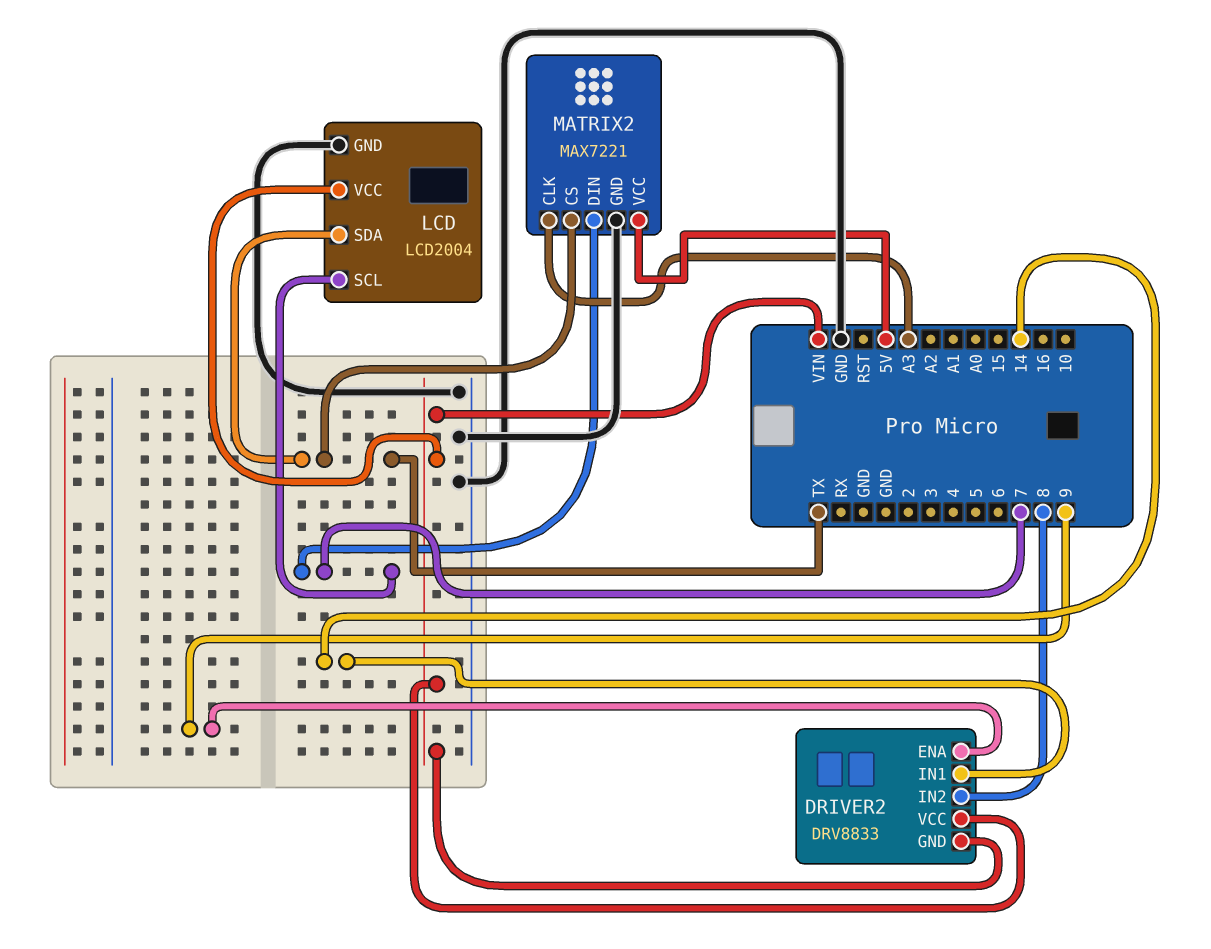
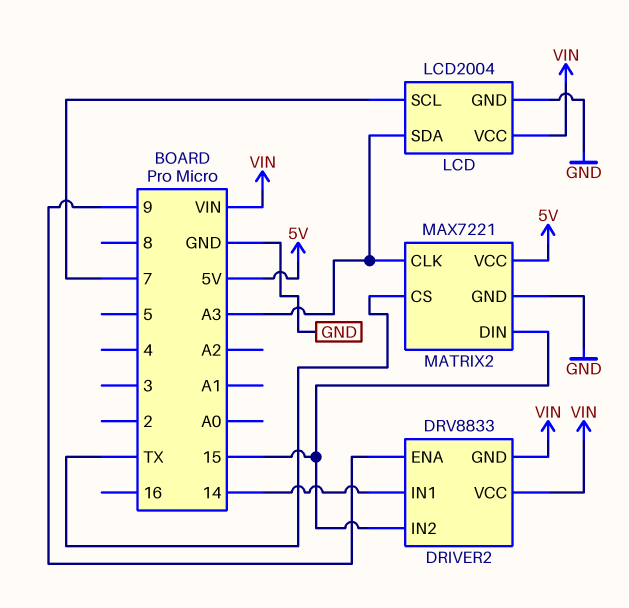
DRIVER2 pin IN2: 8 -> 15
LCD pin SDA: TX -> A3
MATRIX2 pin DIN: 7 -> 15

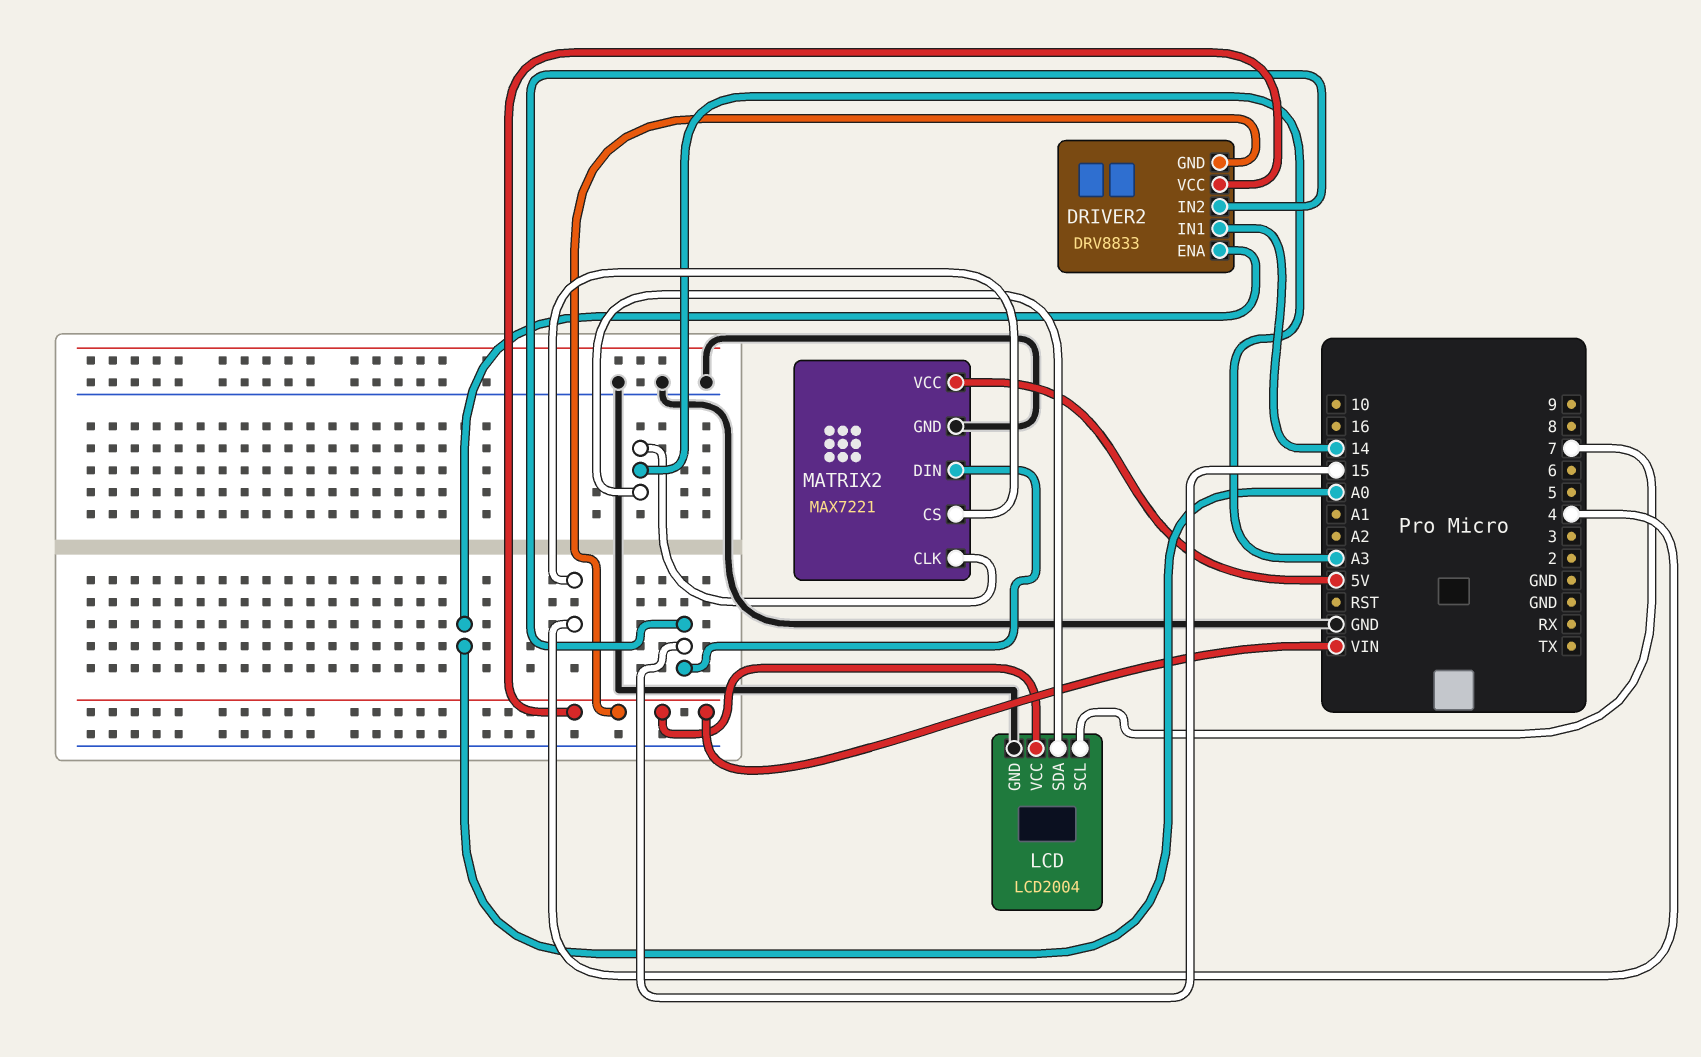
DRIVER2 pin ENA: 9 -> A0
MATRIX2 pin CS: TX -> 4

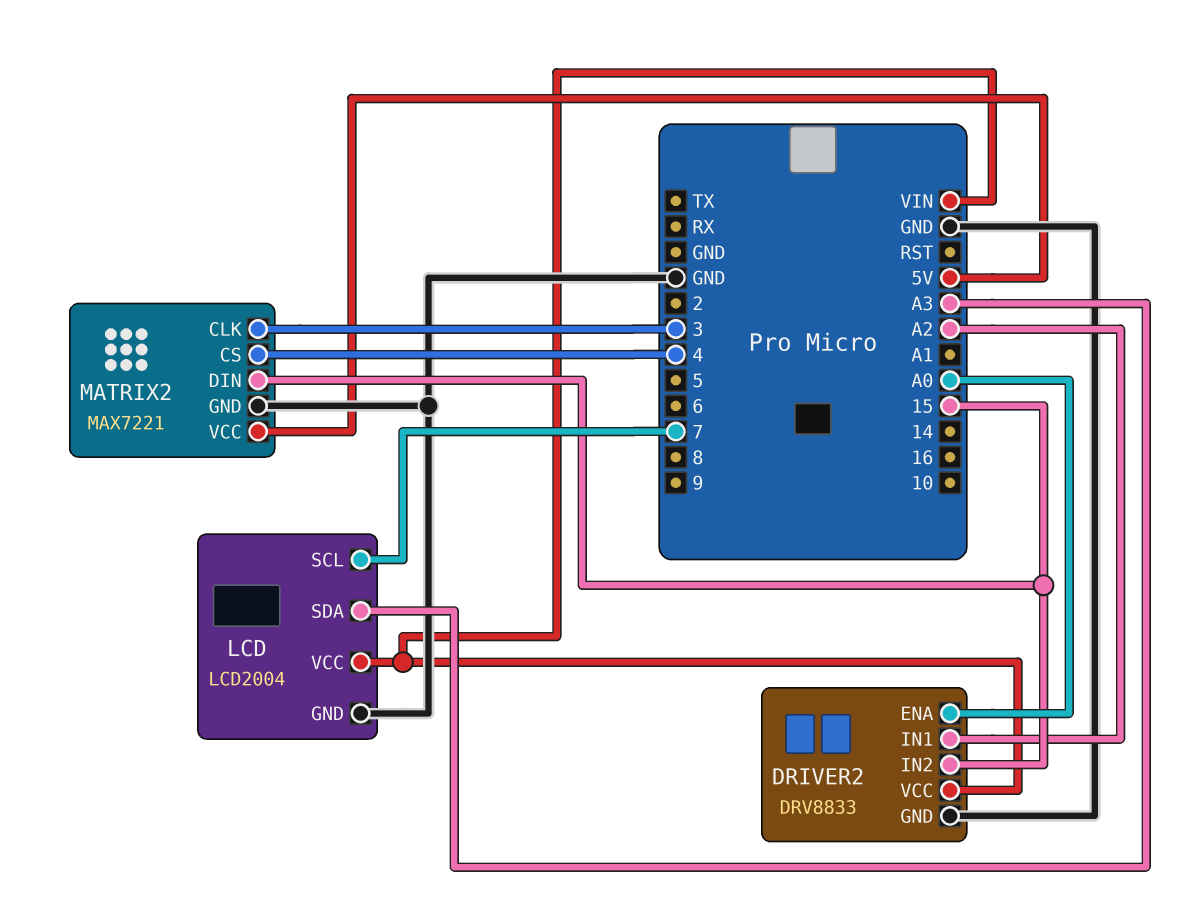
DRIVER2 pin GND: VIN -> GND
DRIVER2 pin IN1: 14 -> A2
MATRIX2 pin CLK: A3 -> 3

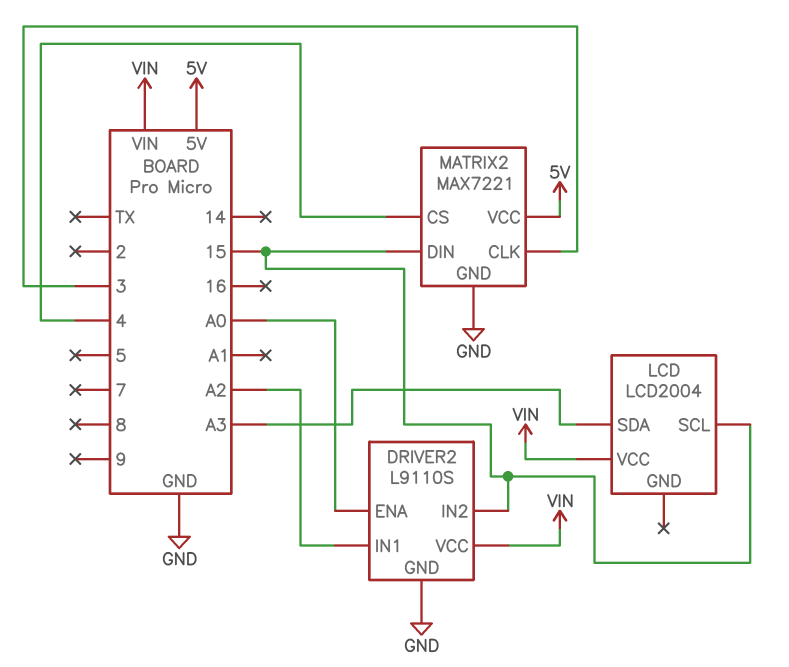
DRIVER2: DRV8833 -> L9110S
LCD pin GND: GND -> none
LCD pin SCL: 7 -> 15

